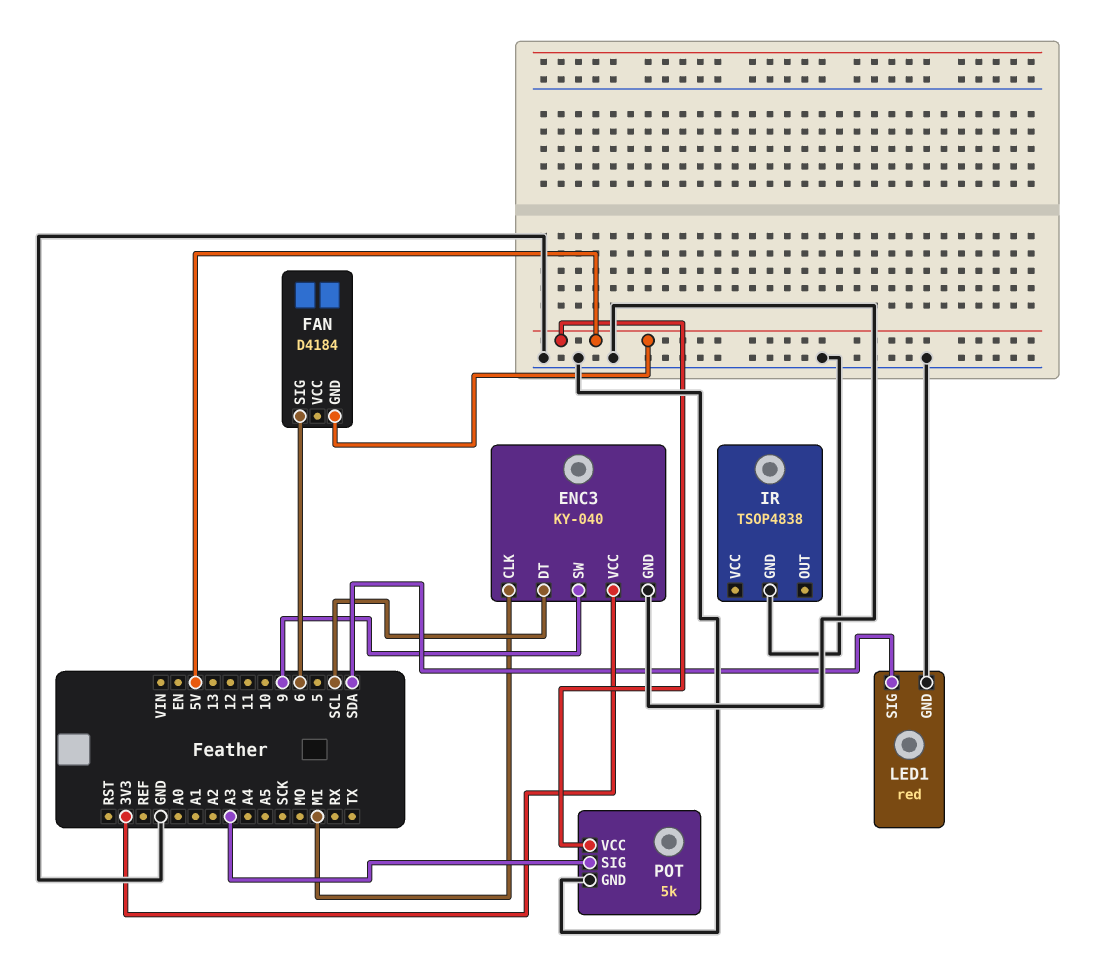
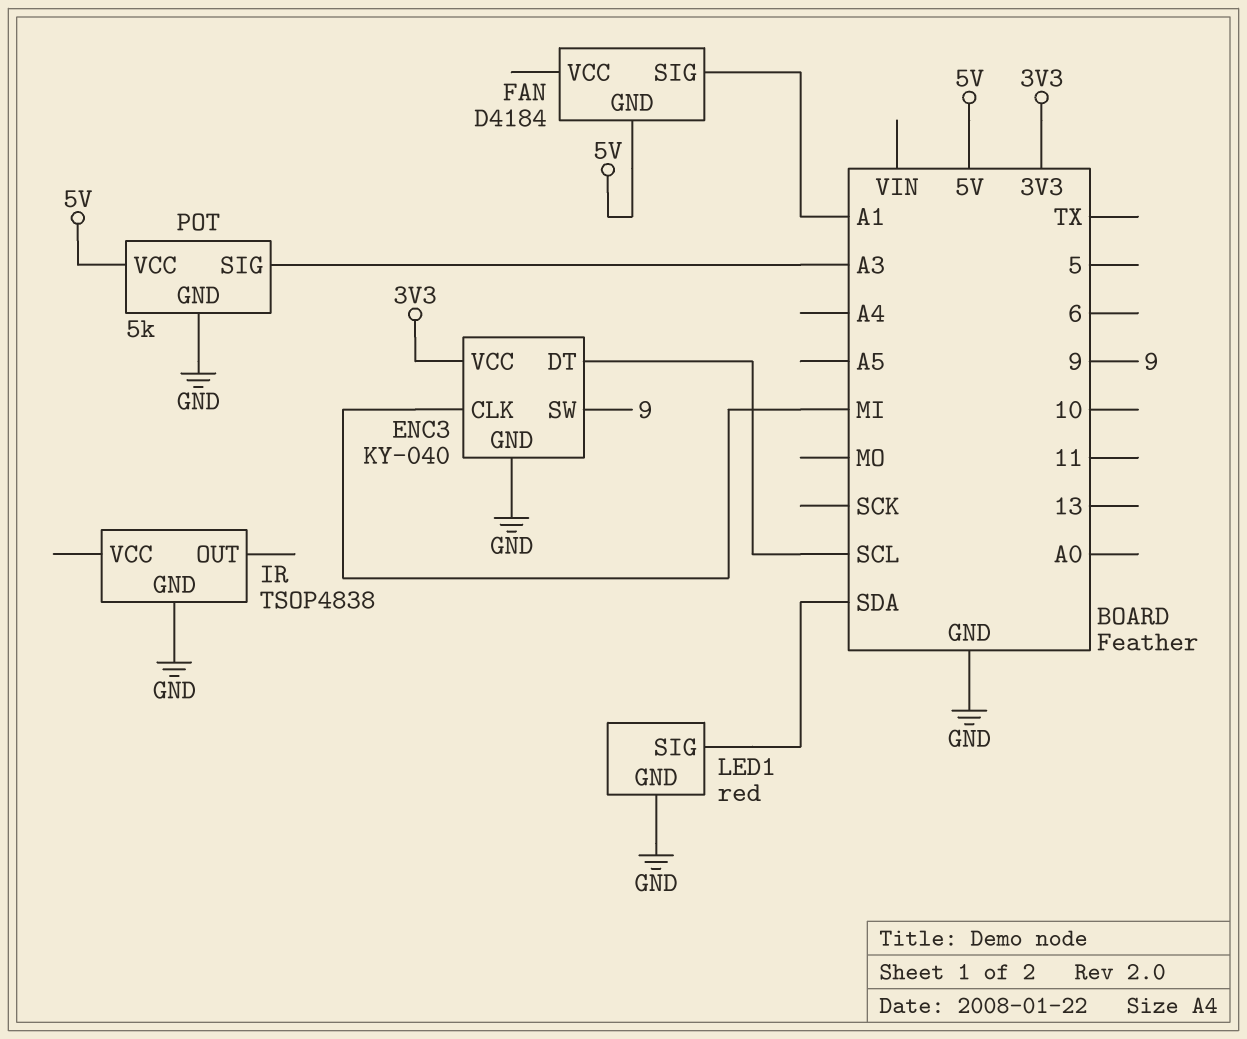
FAN pin SIG: 6 -> A1

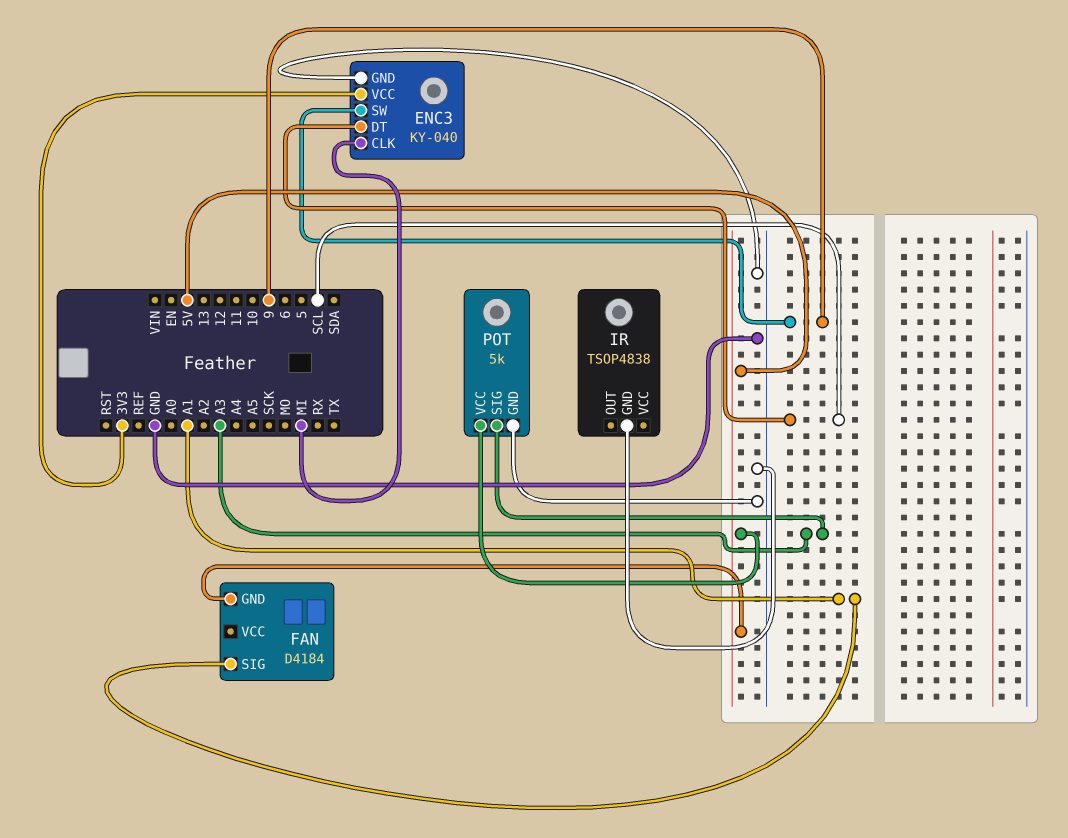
LED1: red -> none
LED1 pin GND: GND -> none
LED1 pin SIG: SDA -> none

